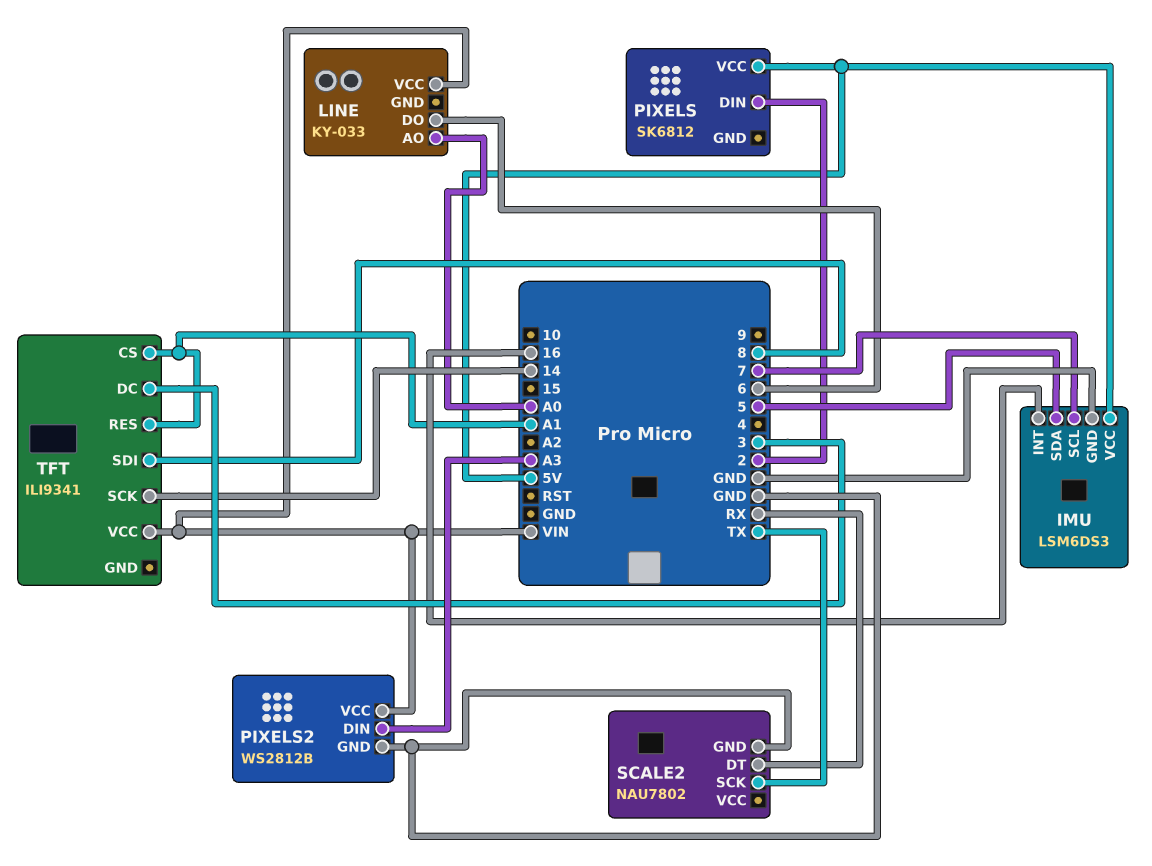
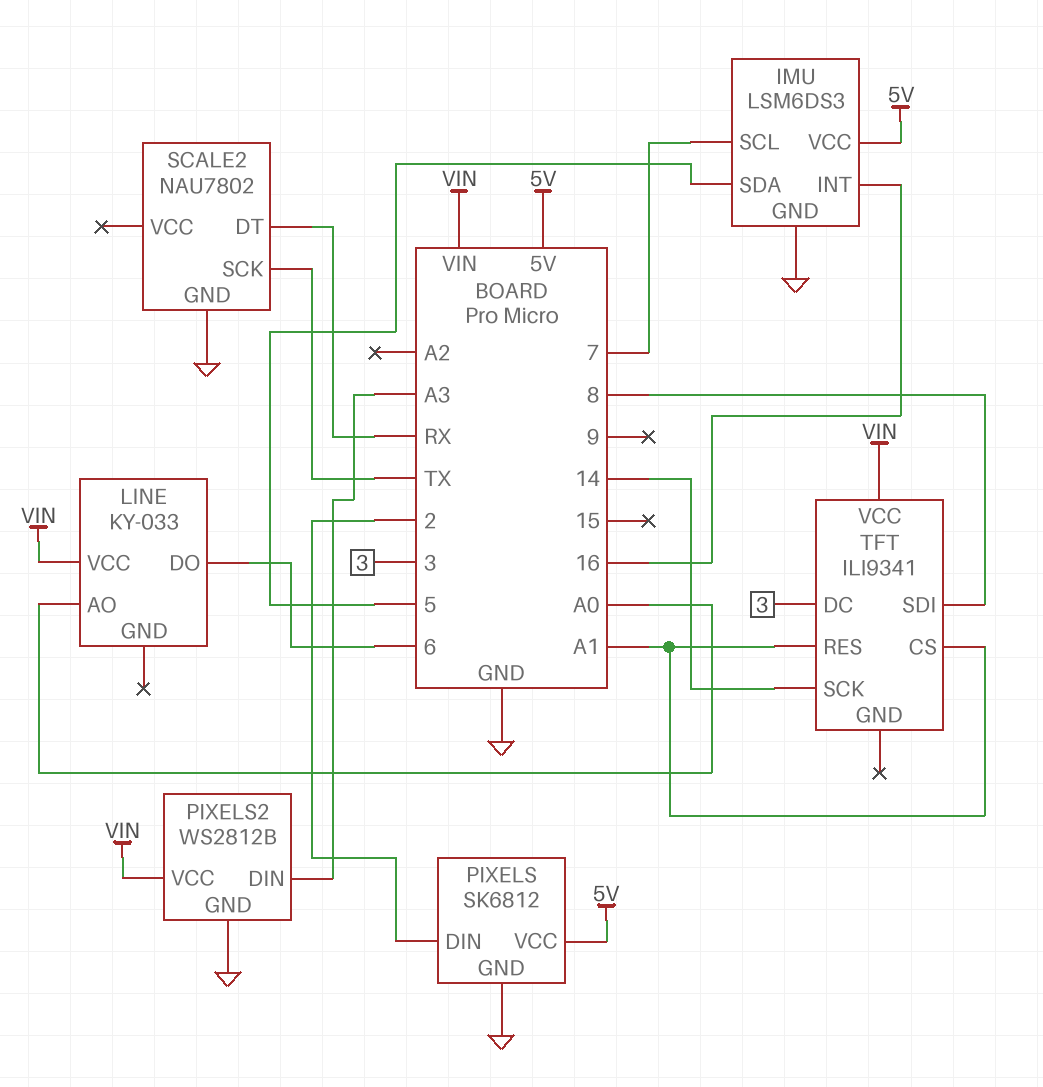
PIXELS pin GND: none -> GND

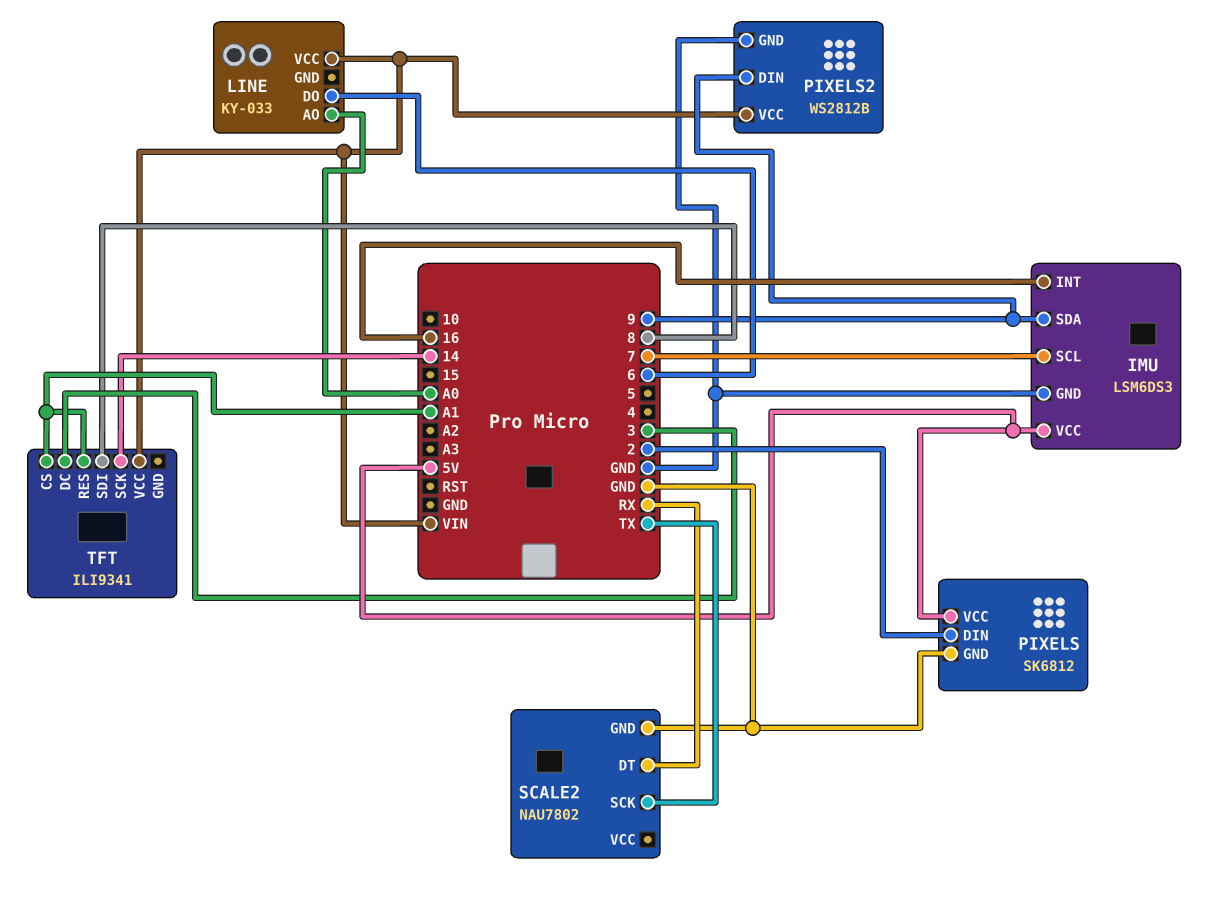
IMU pin SDA: 5 -> 9
PIXELS2 pin DIN: A3 -> 9

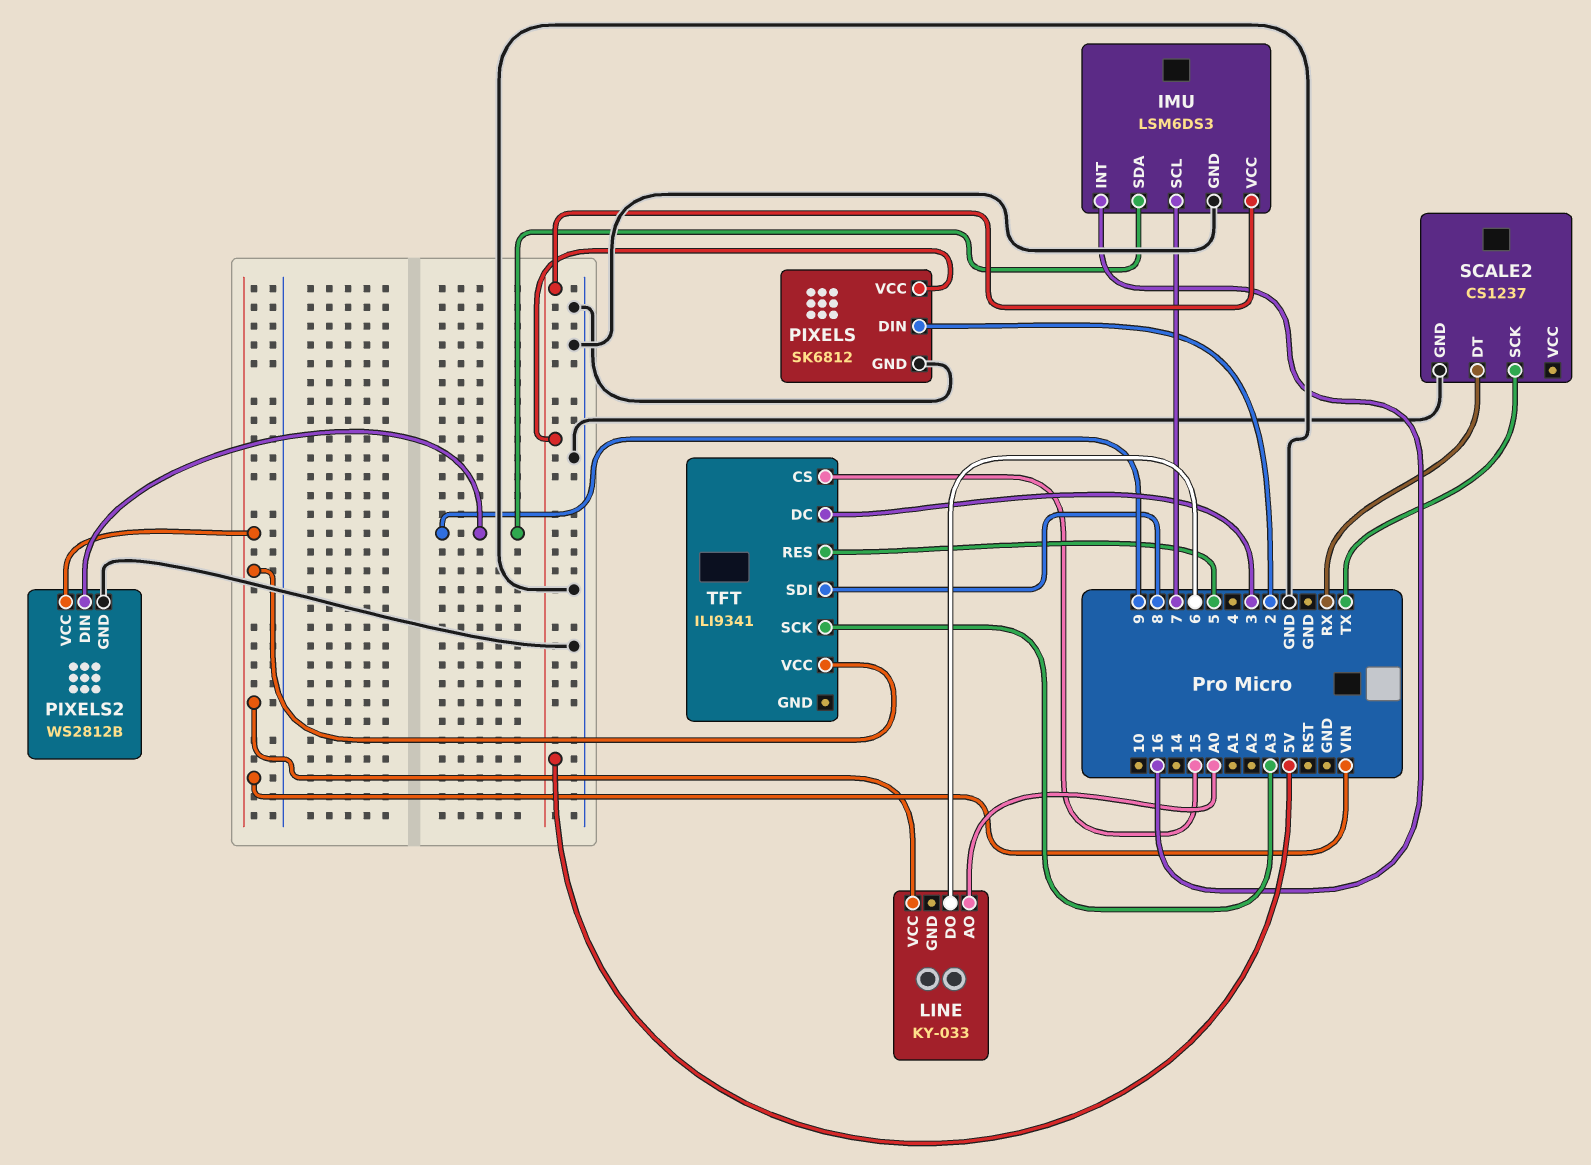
SCALE2: NAU7802 -> CS1237
TFT pin CS: A1 -> 15
TFT pin RES: A1 -> 5
TFT pin SCK: 14 -> A3

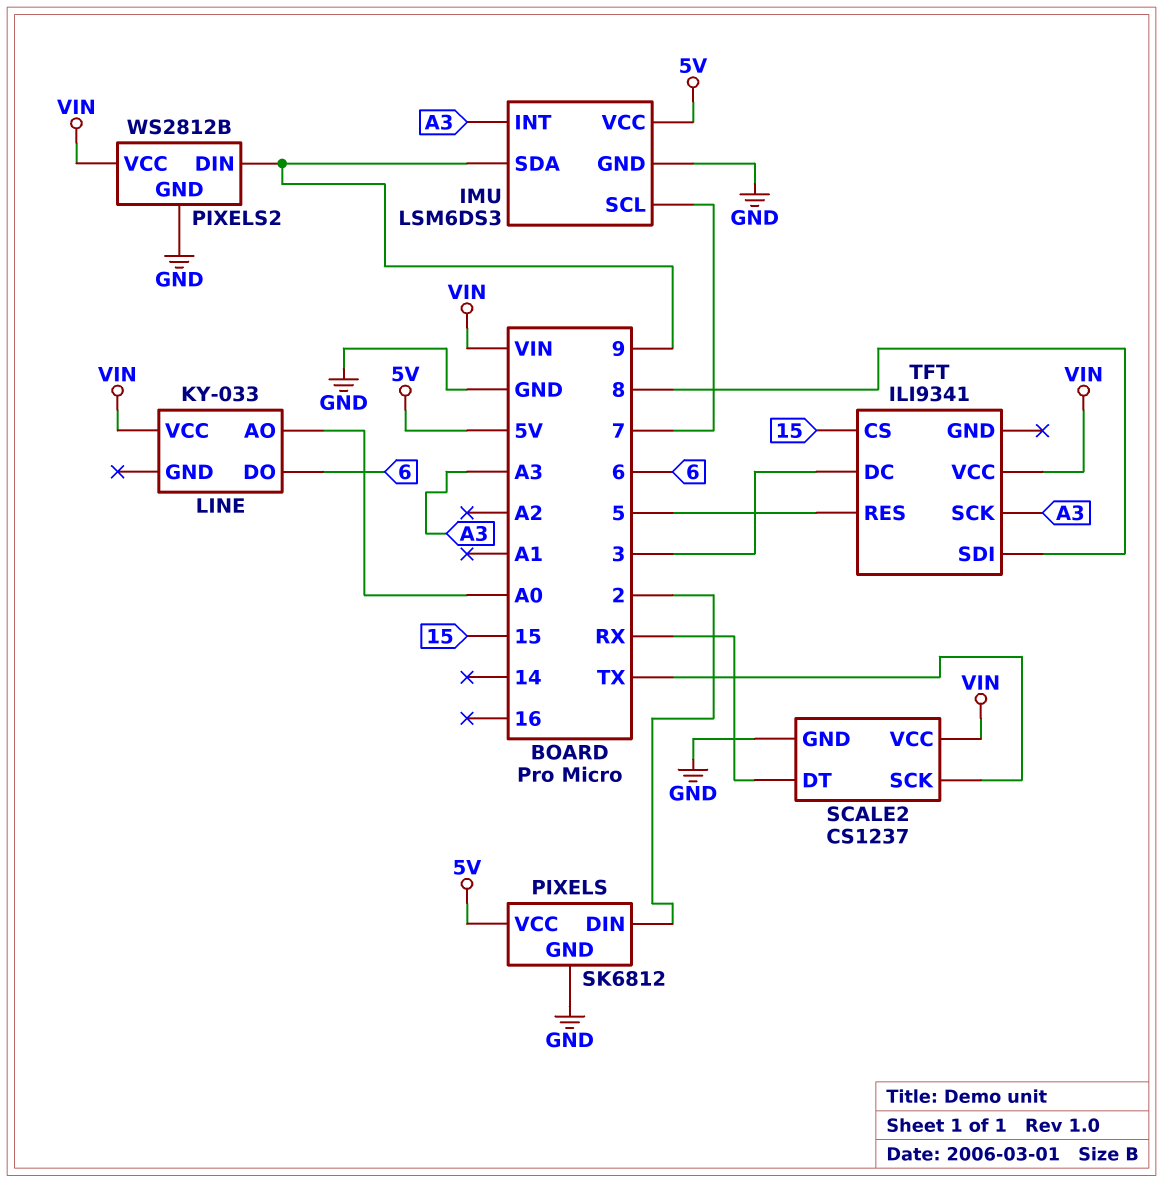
IMU pin INT: 16 -> A3
SCALE2 pin VCC: none -> VIN

